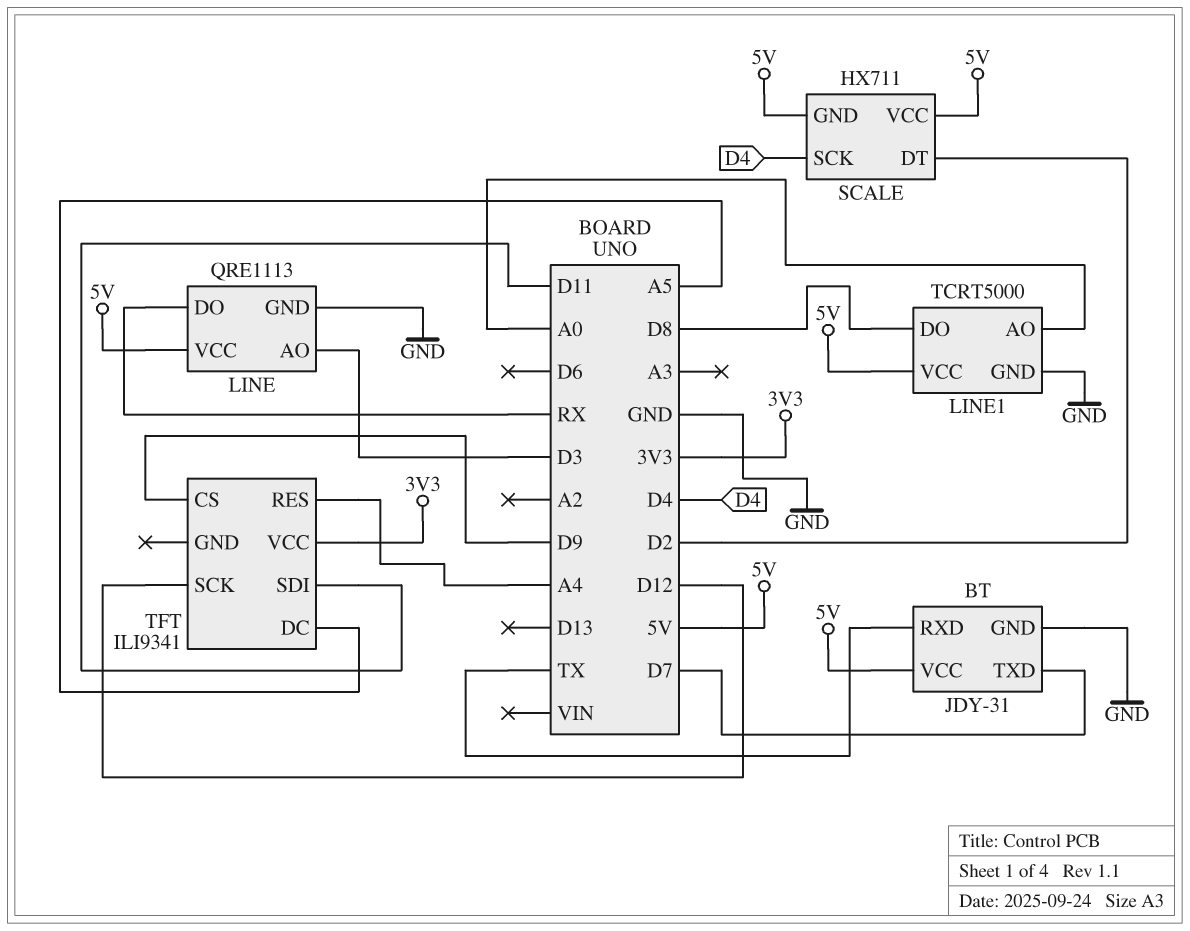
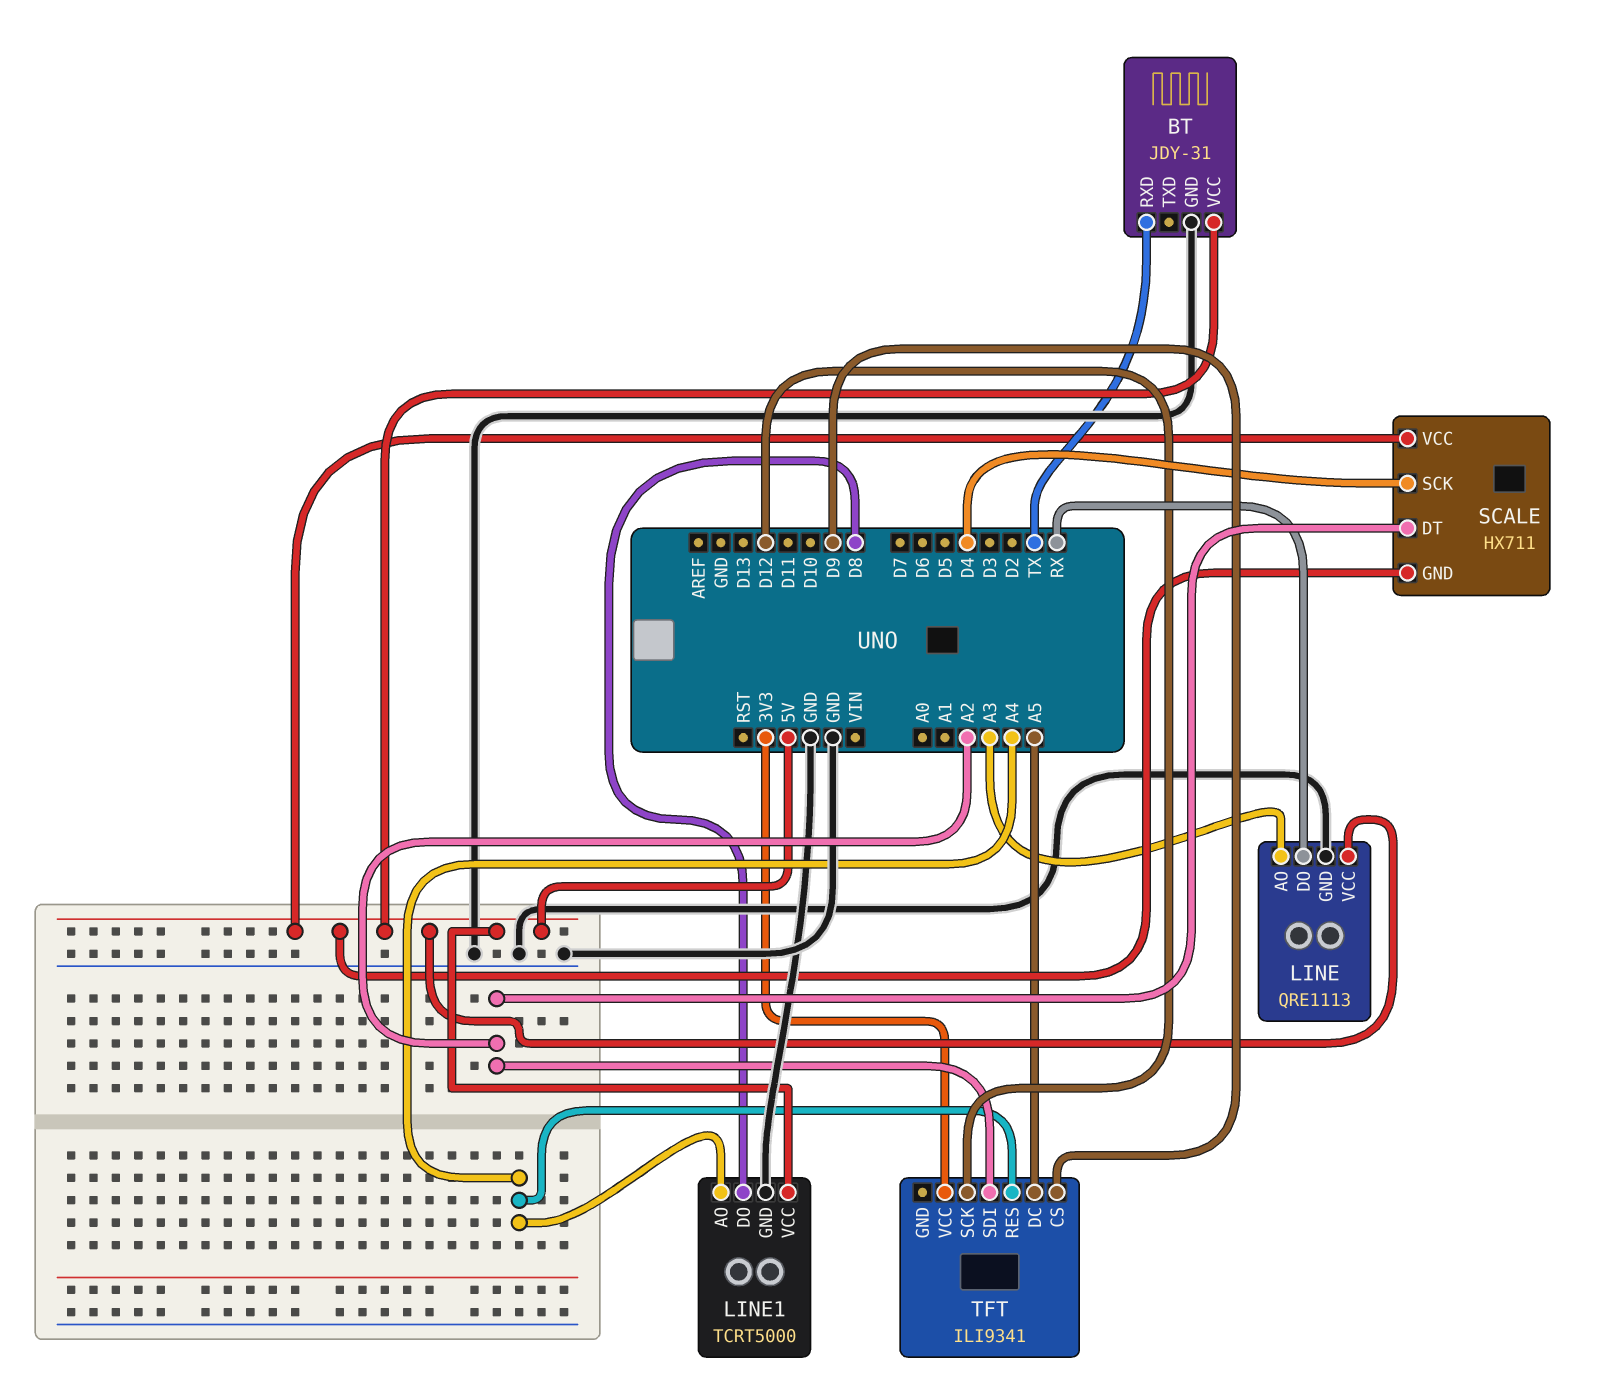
BT pin TXD: D7 -> none
LINE pin AO: D3 -> A3
LINE1 pin AO: A0 -> A4
SCALE pin DT: D2 -> A2
TFT pin SDI: D11 -> A2

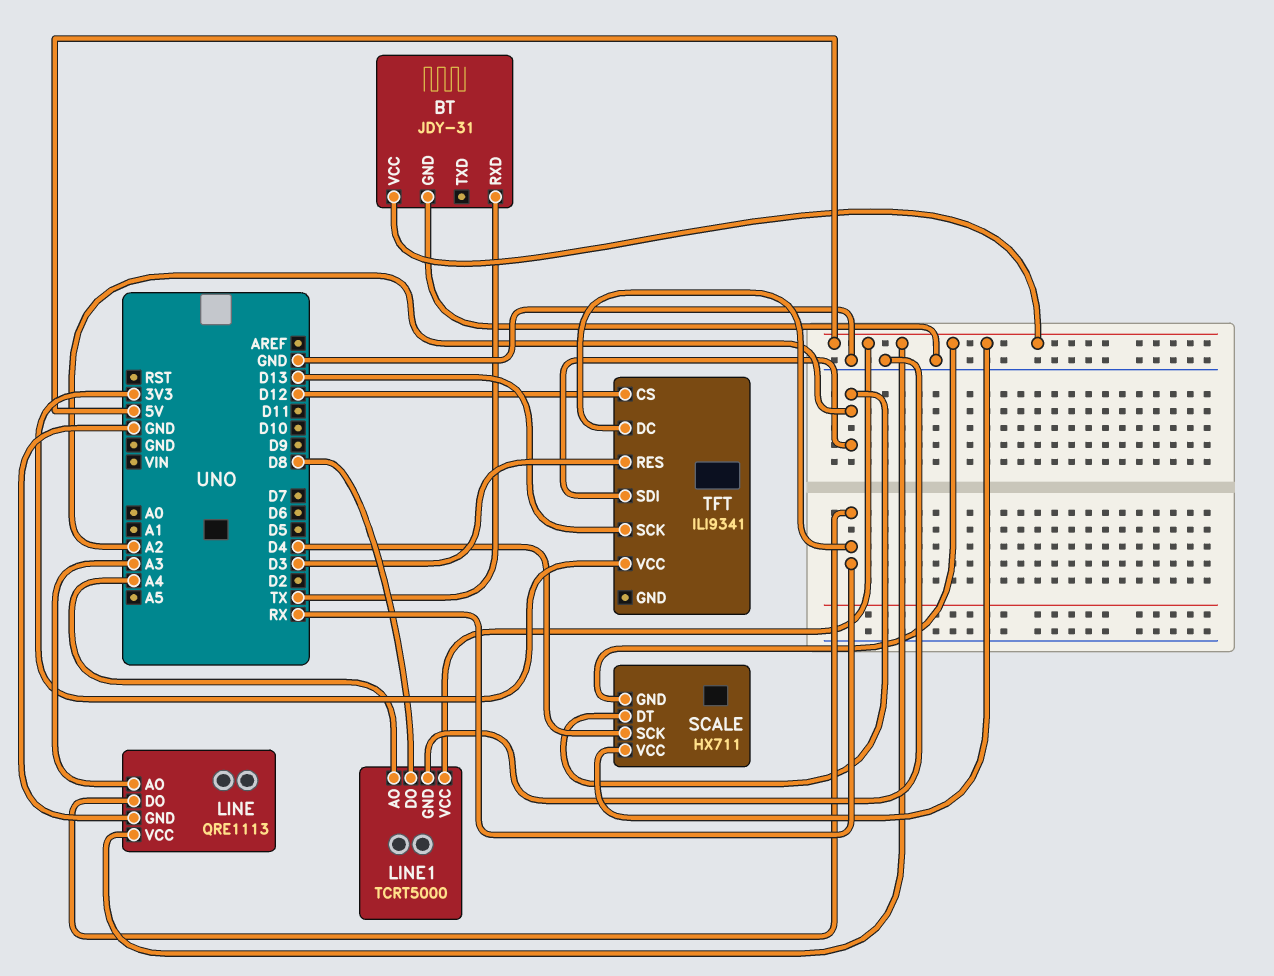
TFT pin CS: D9 -> D12
TFT pin DC: A5 -> RX
TFT pin RES: A4 -> D3
TFT pin SCK: D12 -> D13

